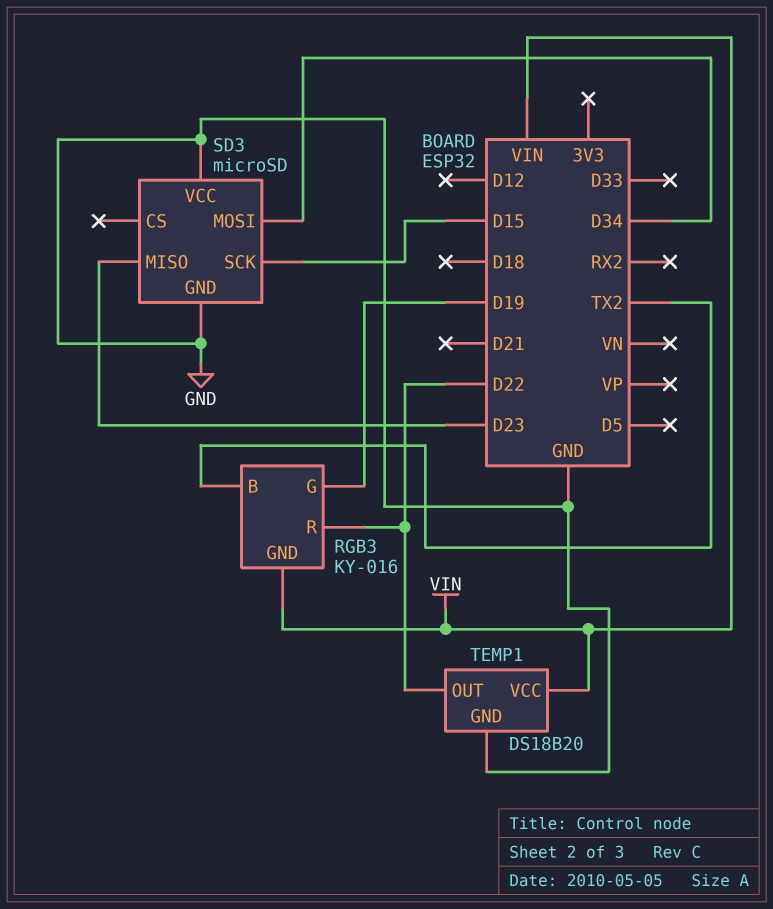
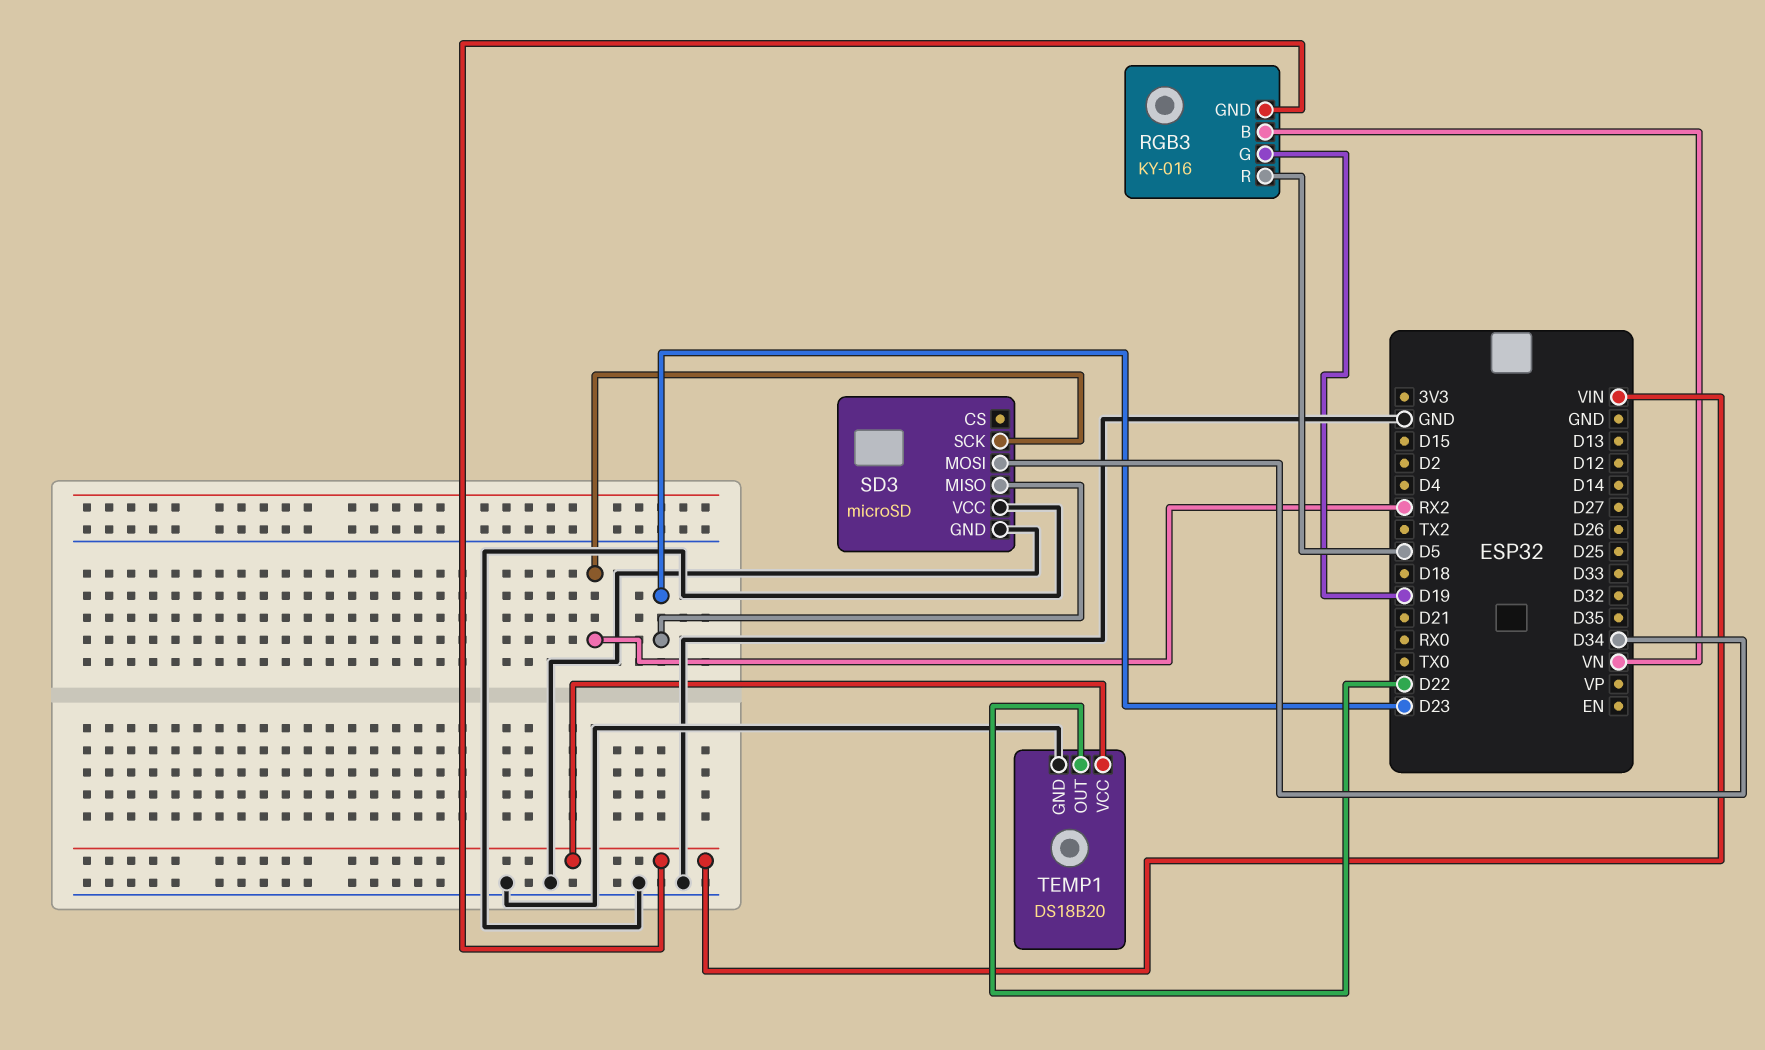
RGB3 pin B: TX2 -> VN
RGB3 pin R: D22 -> D5
SD3 pin SCK: D15 -> RX2

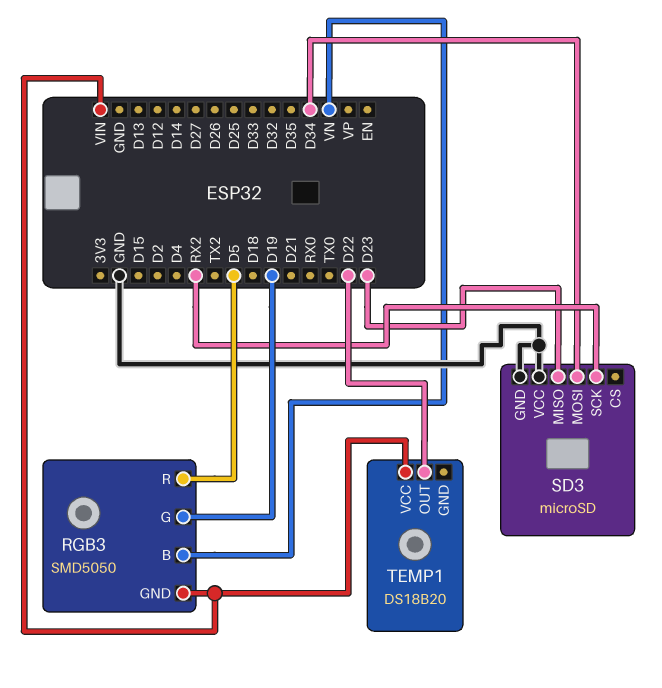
RGB3: KY-016 -> SMD5050
TEMP1 pin GND: GND -> none

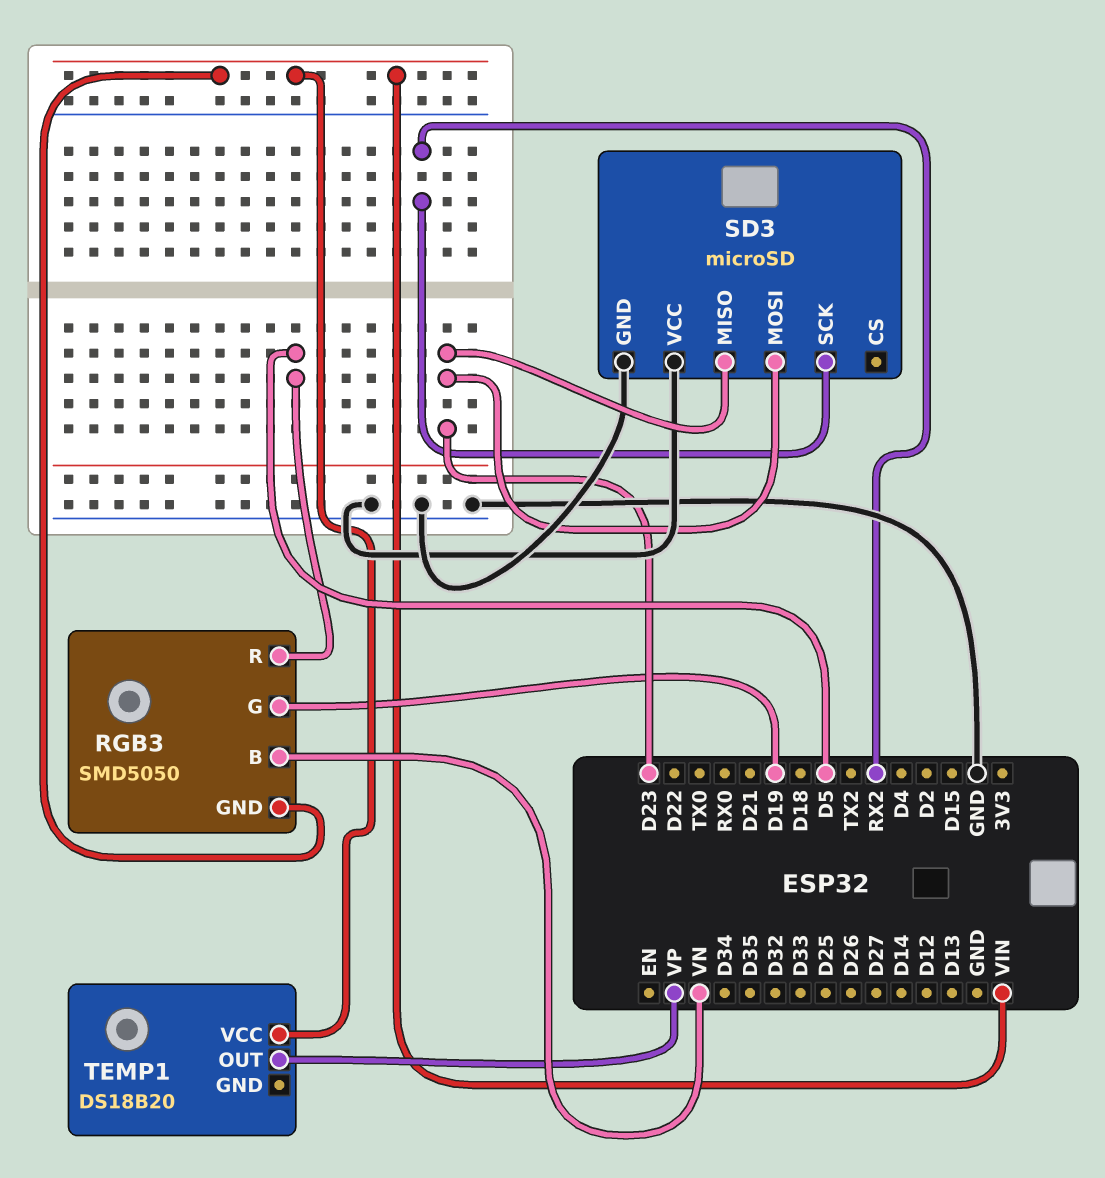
SD3 pin MOSI: D34 -> D23
TEMP1 pin OUT: D22 -> VP

